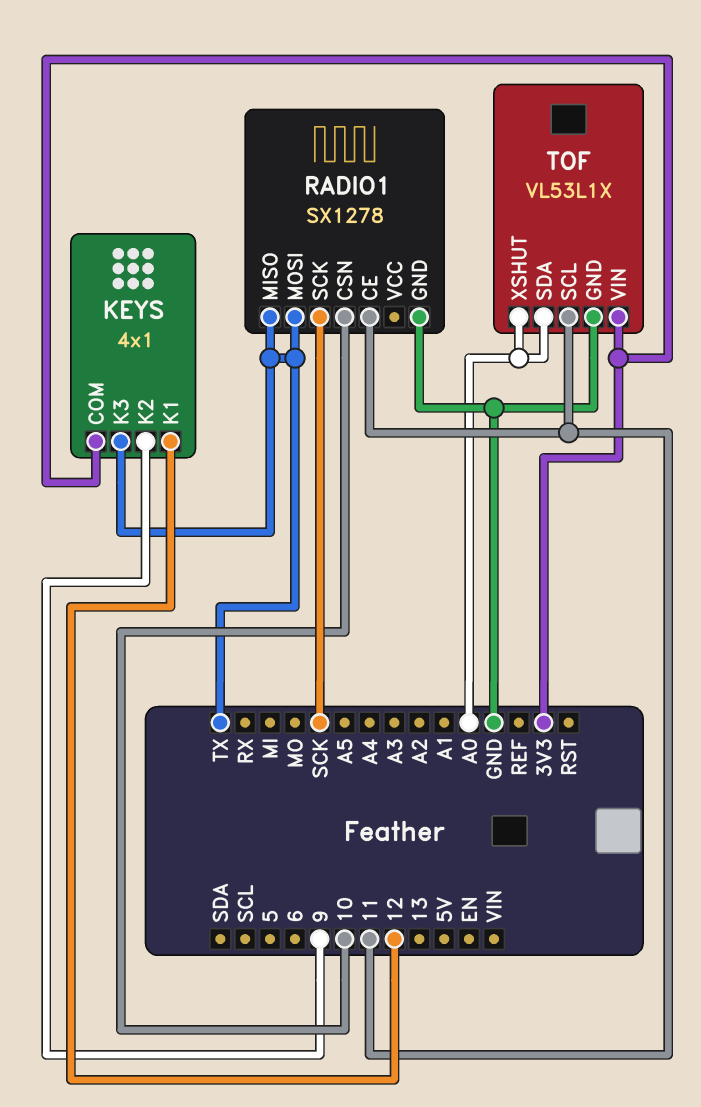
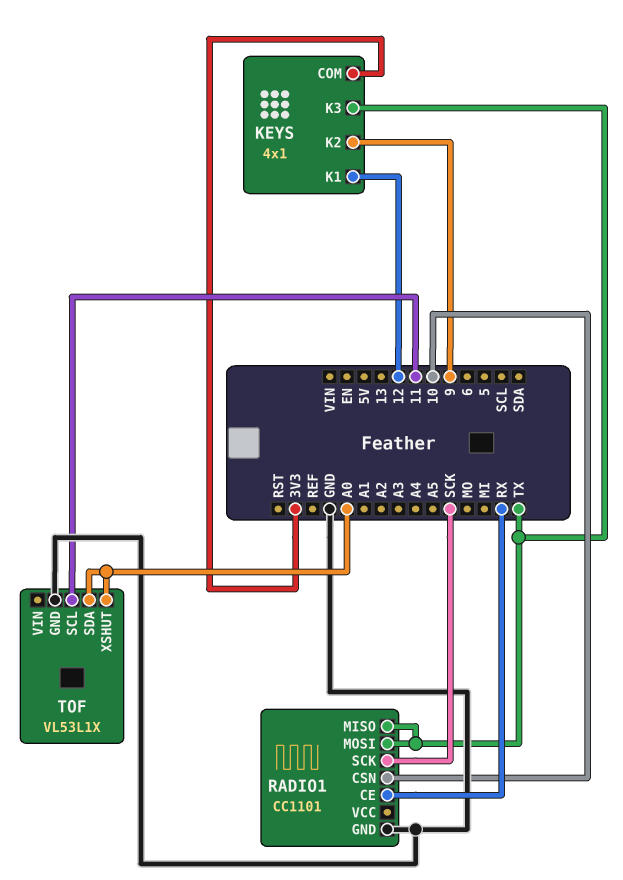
RADIO1: SX1278 -> CC1101
RADIO1 pin CE: 11 -> RX
TOF pin VIN: 3V3 -> none

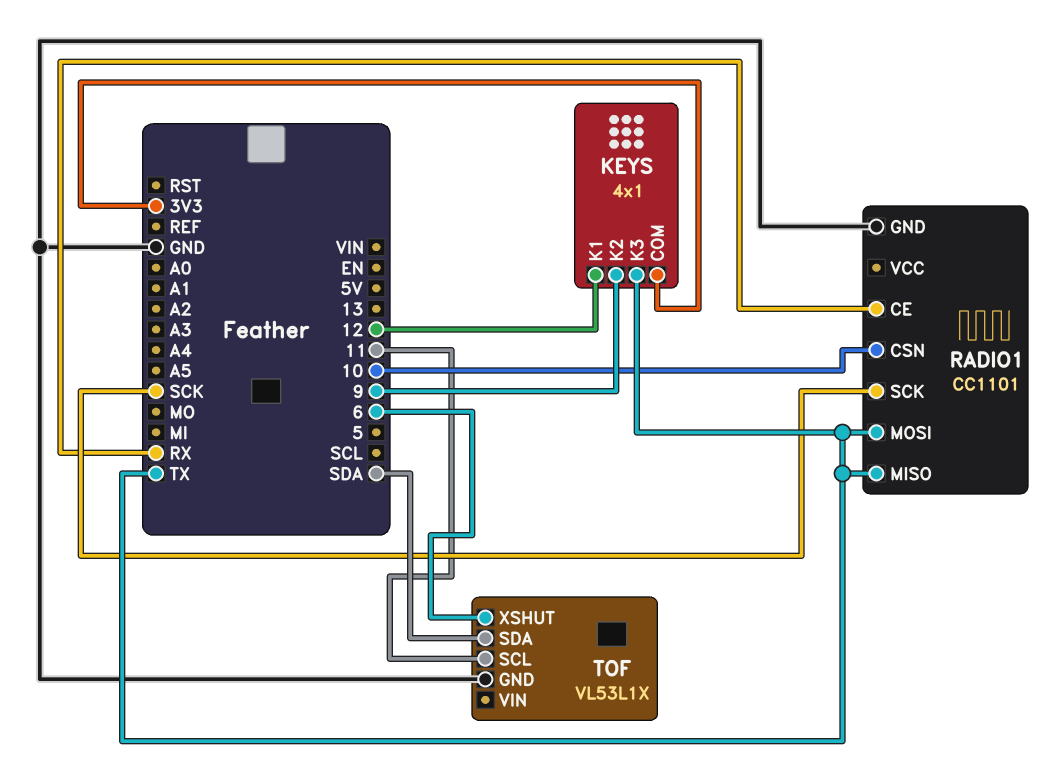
TOF pin SDA: A0 -> SDA
TOF pin XSHUT: A0 -> 6

